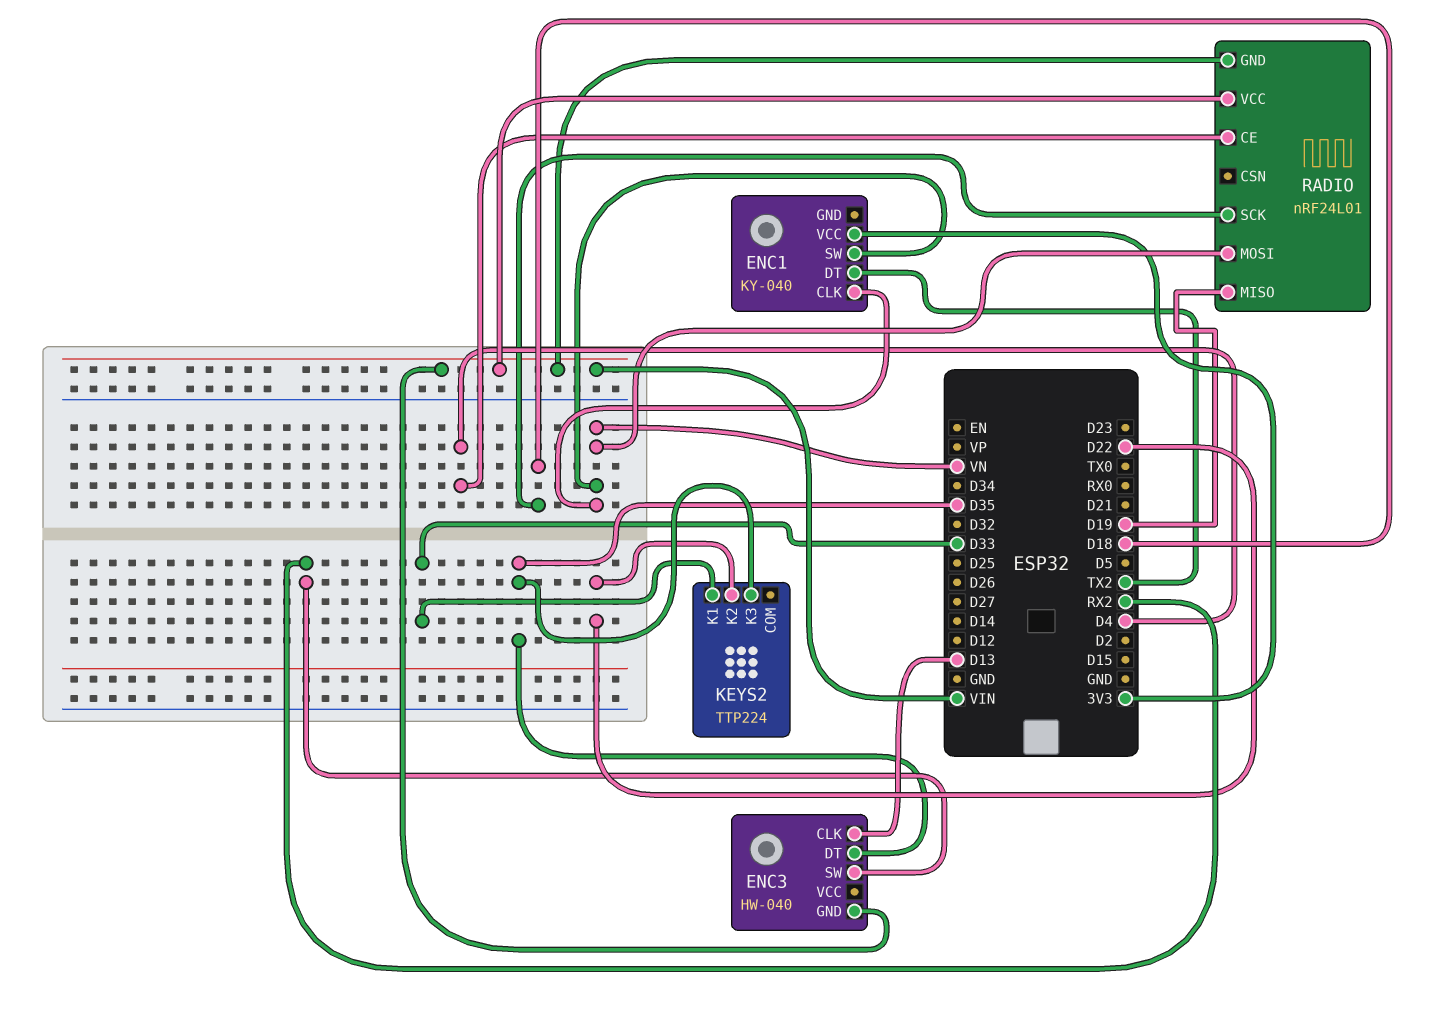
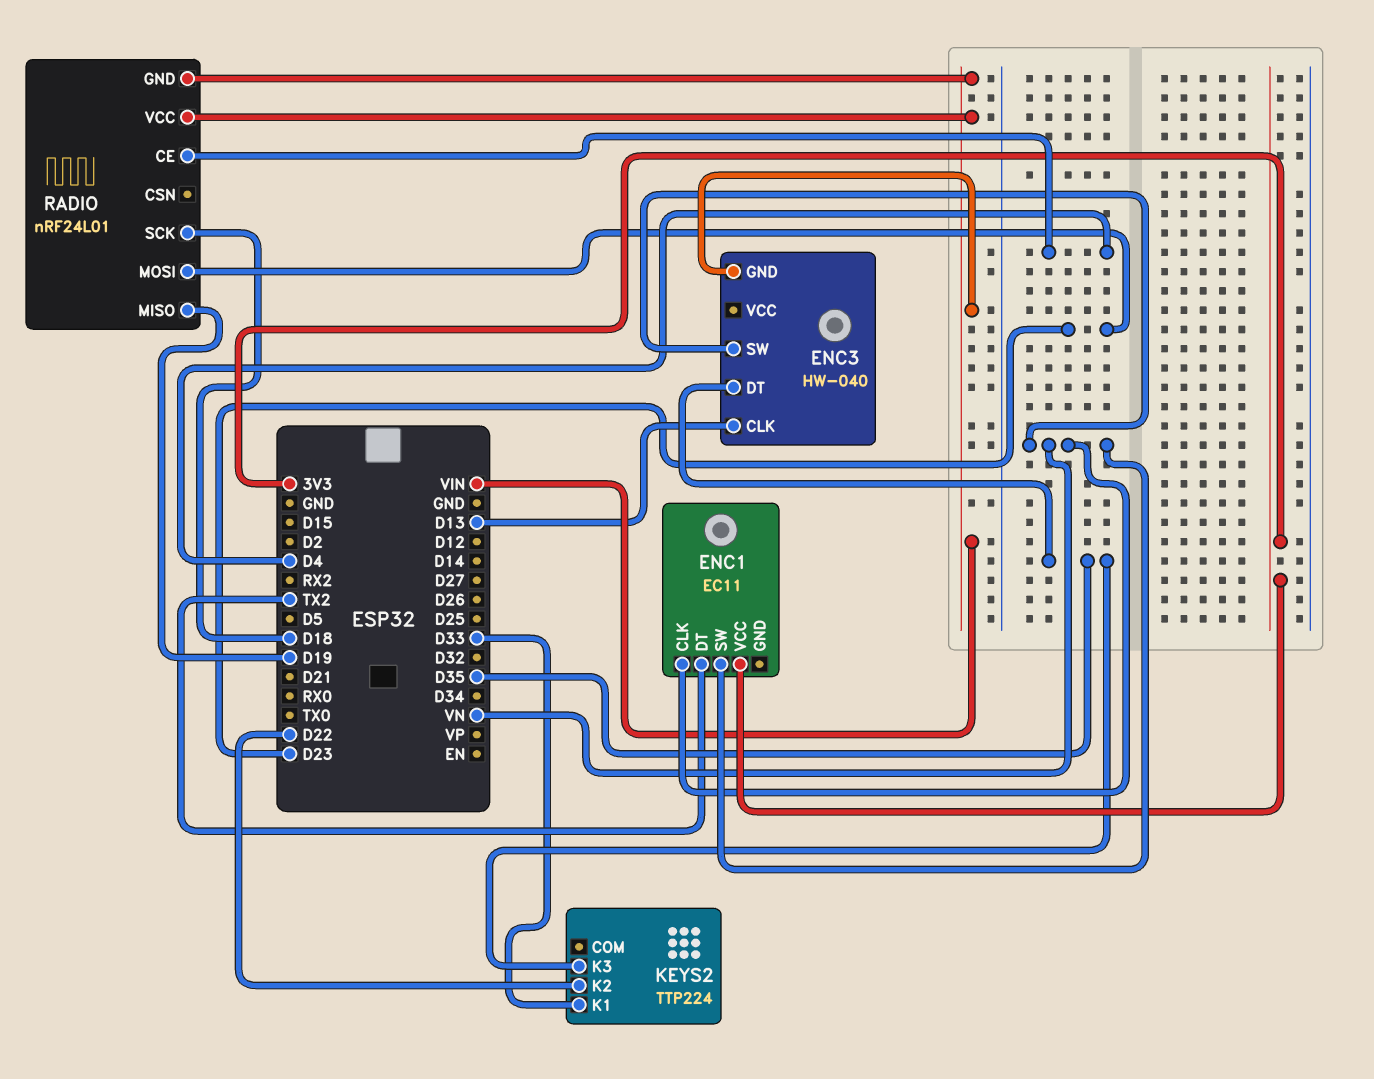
ENC1: KY-040 -> EC11
ENC3 pin SW: RX2 -> VN
RADIO pin MOSI: VN -> D23

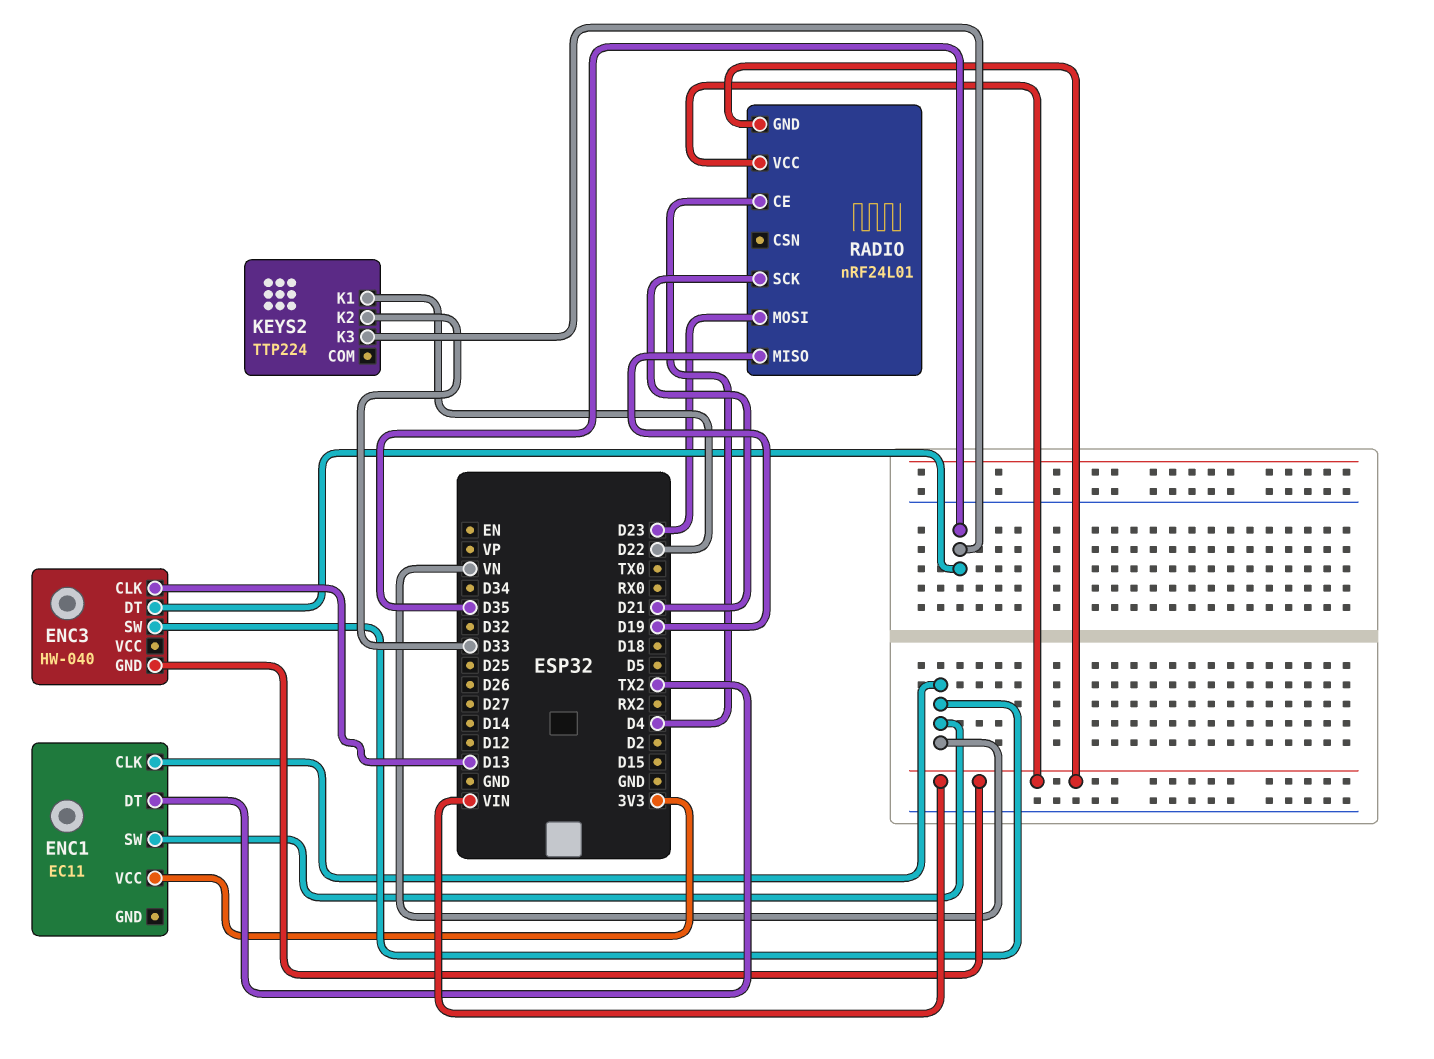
KEYS2 pin K1: D33 -> D22
KEYS2 pin K2: D22 -> D33
RADIO pin SCK: D18 -> D21

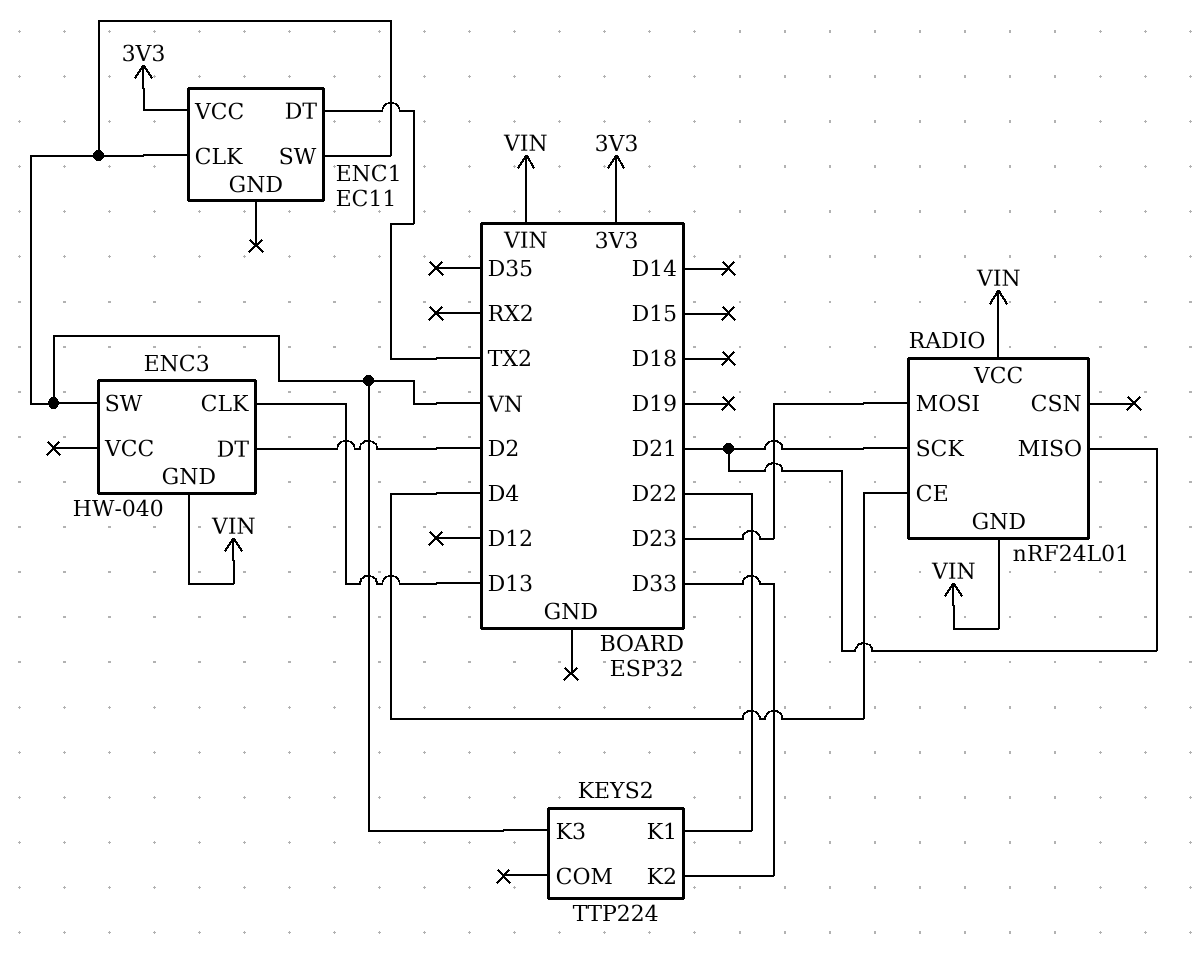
ENC3 pin DT: D35 -> D2
KEYS2 pin K3: D35 -> VN
RADIO pin MISO: D19 -> D21

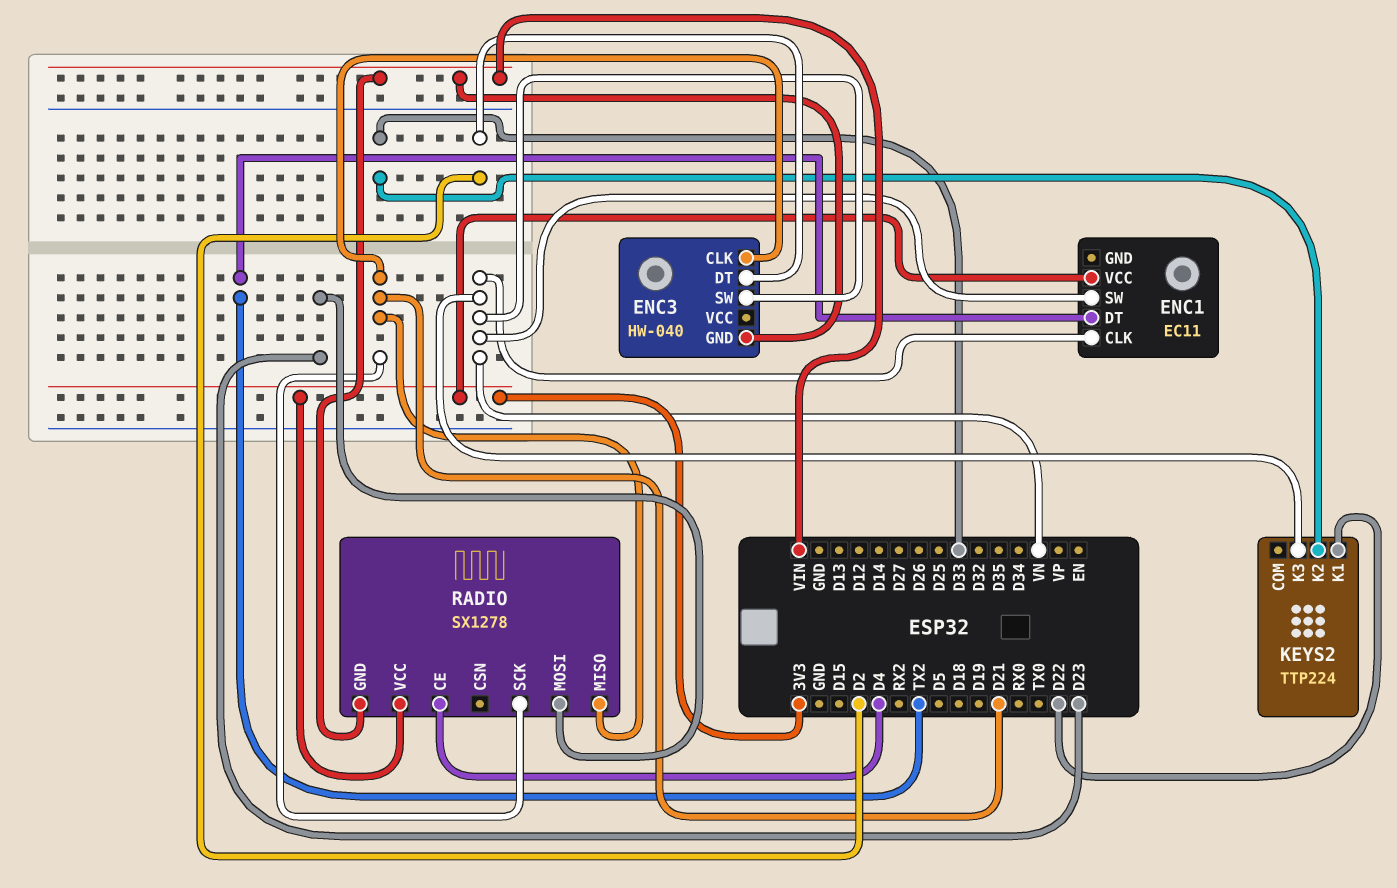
ENC3 pin CLK: D13 -> D21
RADIO: nRF24L01 -> SX1278
RADIO pin VCC: VIN -> 3V3

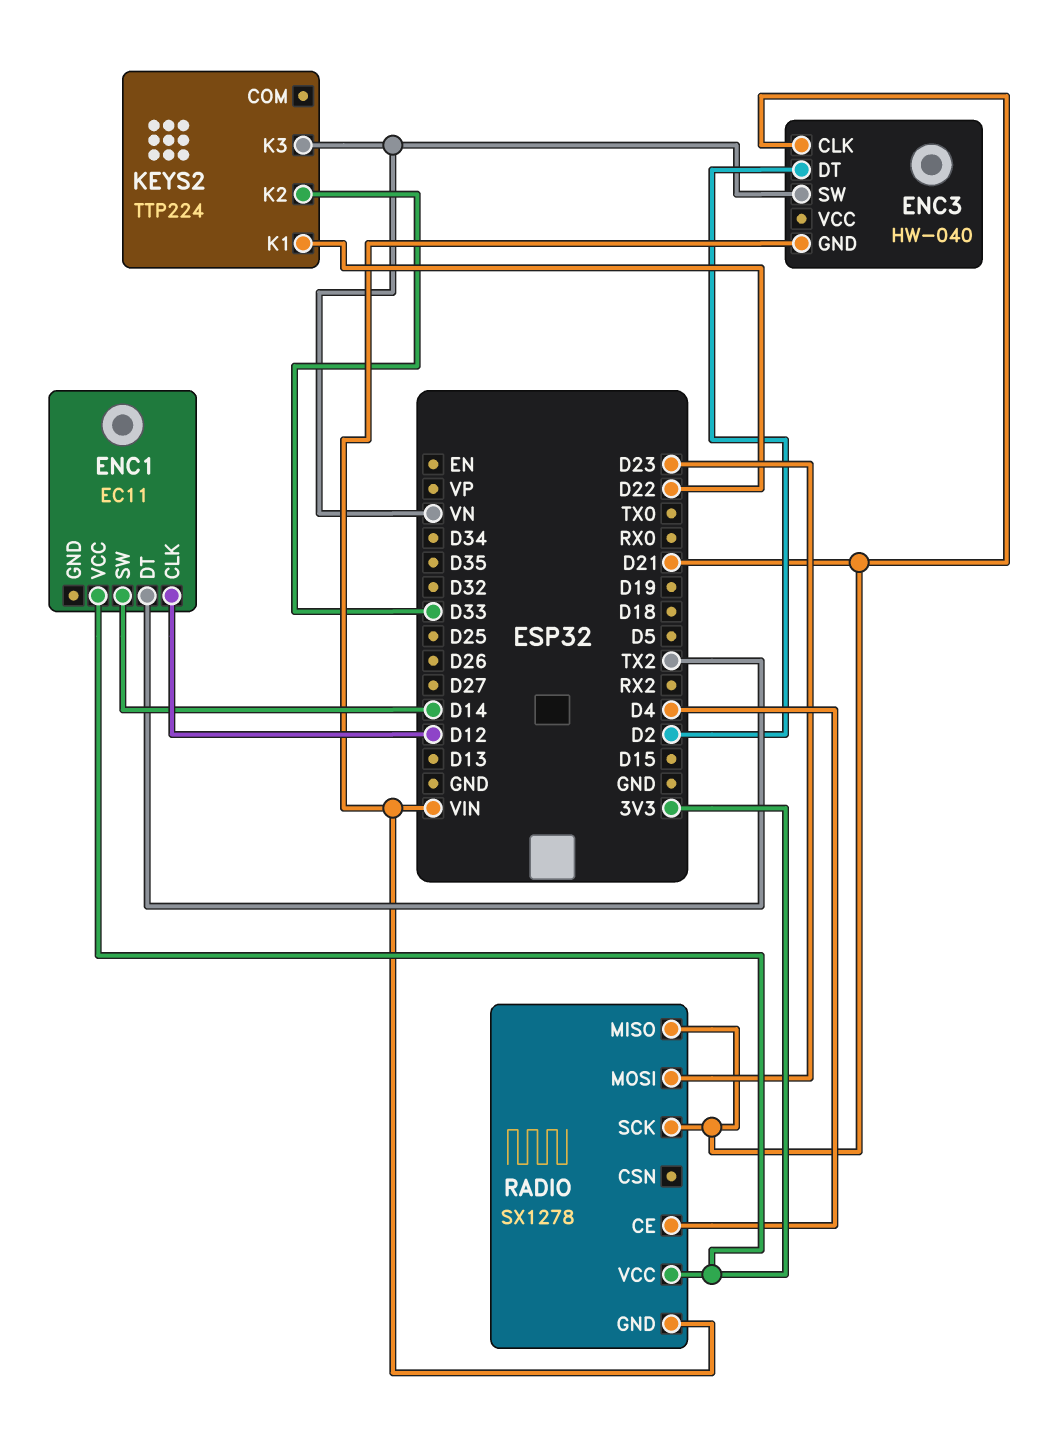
ENC1 pin CLK: VN -> D12
ENC1 pin SW: VN -> D14

